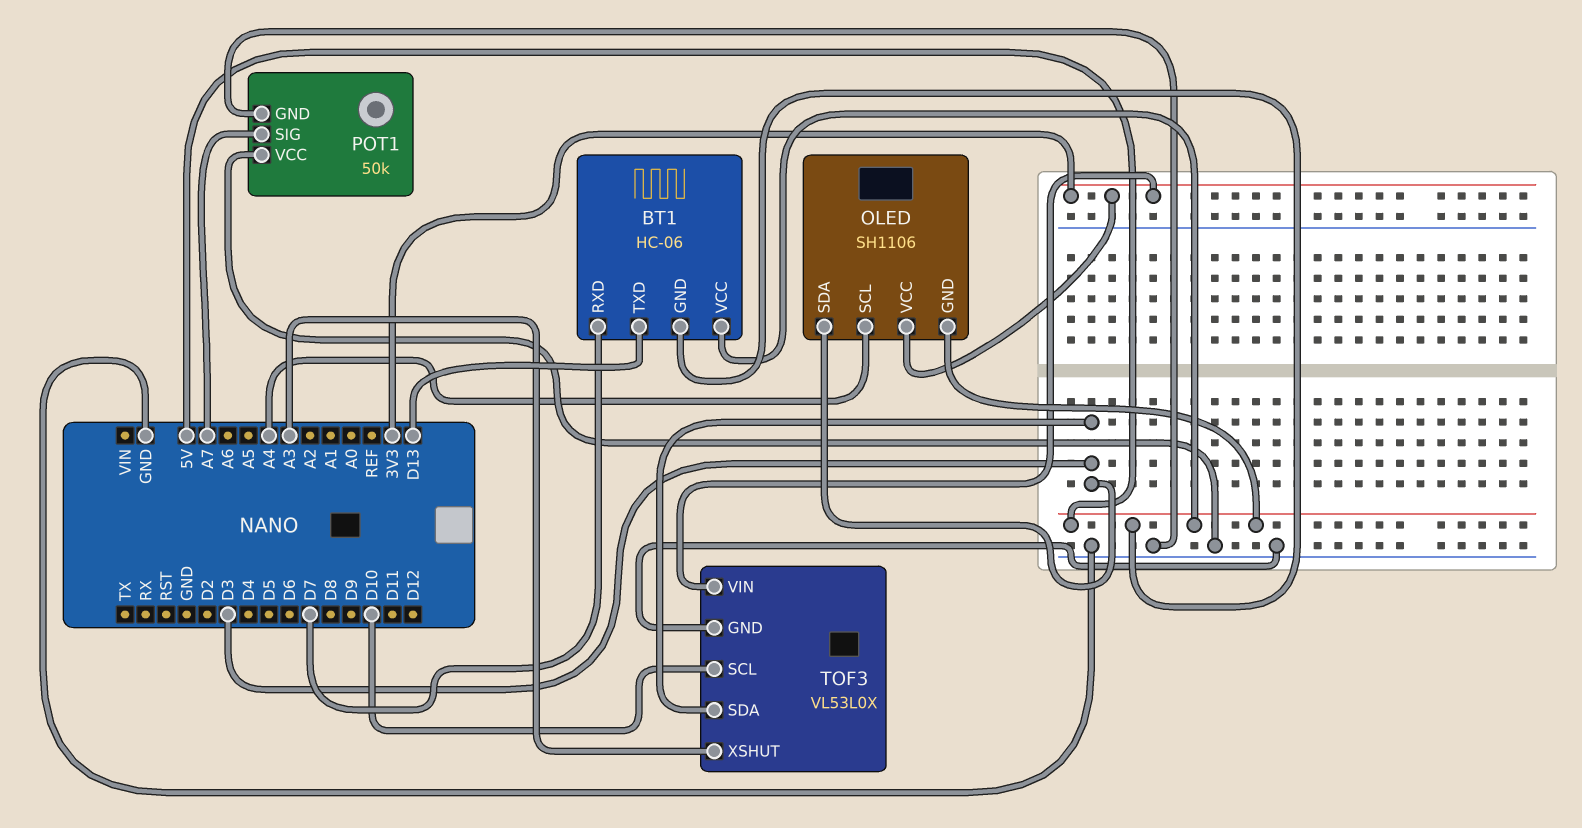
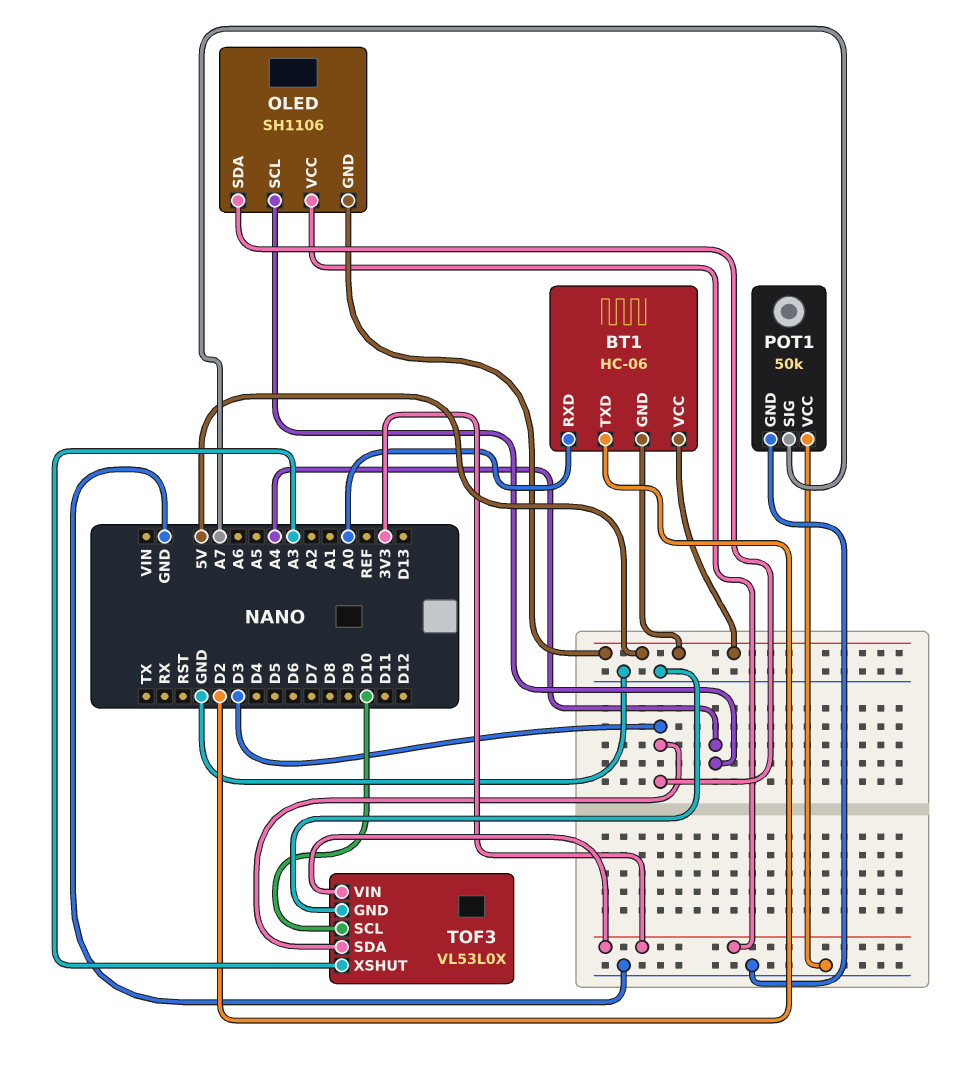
BT1 pin RXD: D7 -> A0
BT1 pin TXD: D13 -> D2

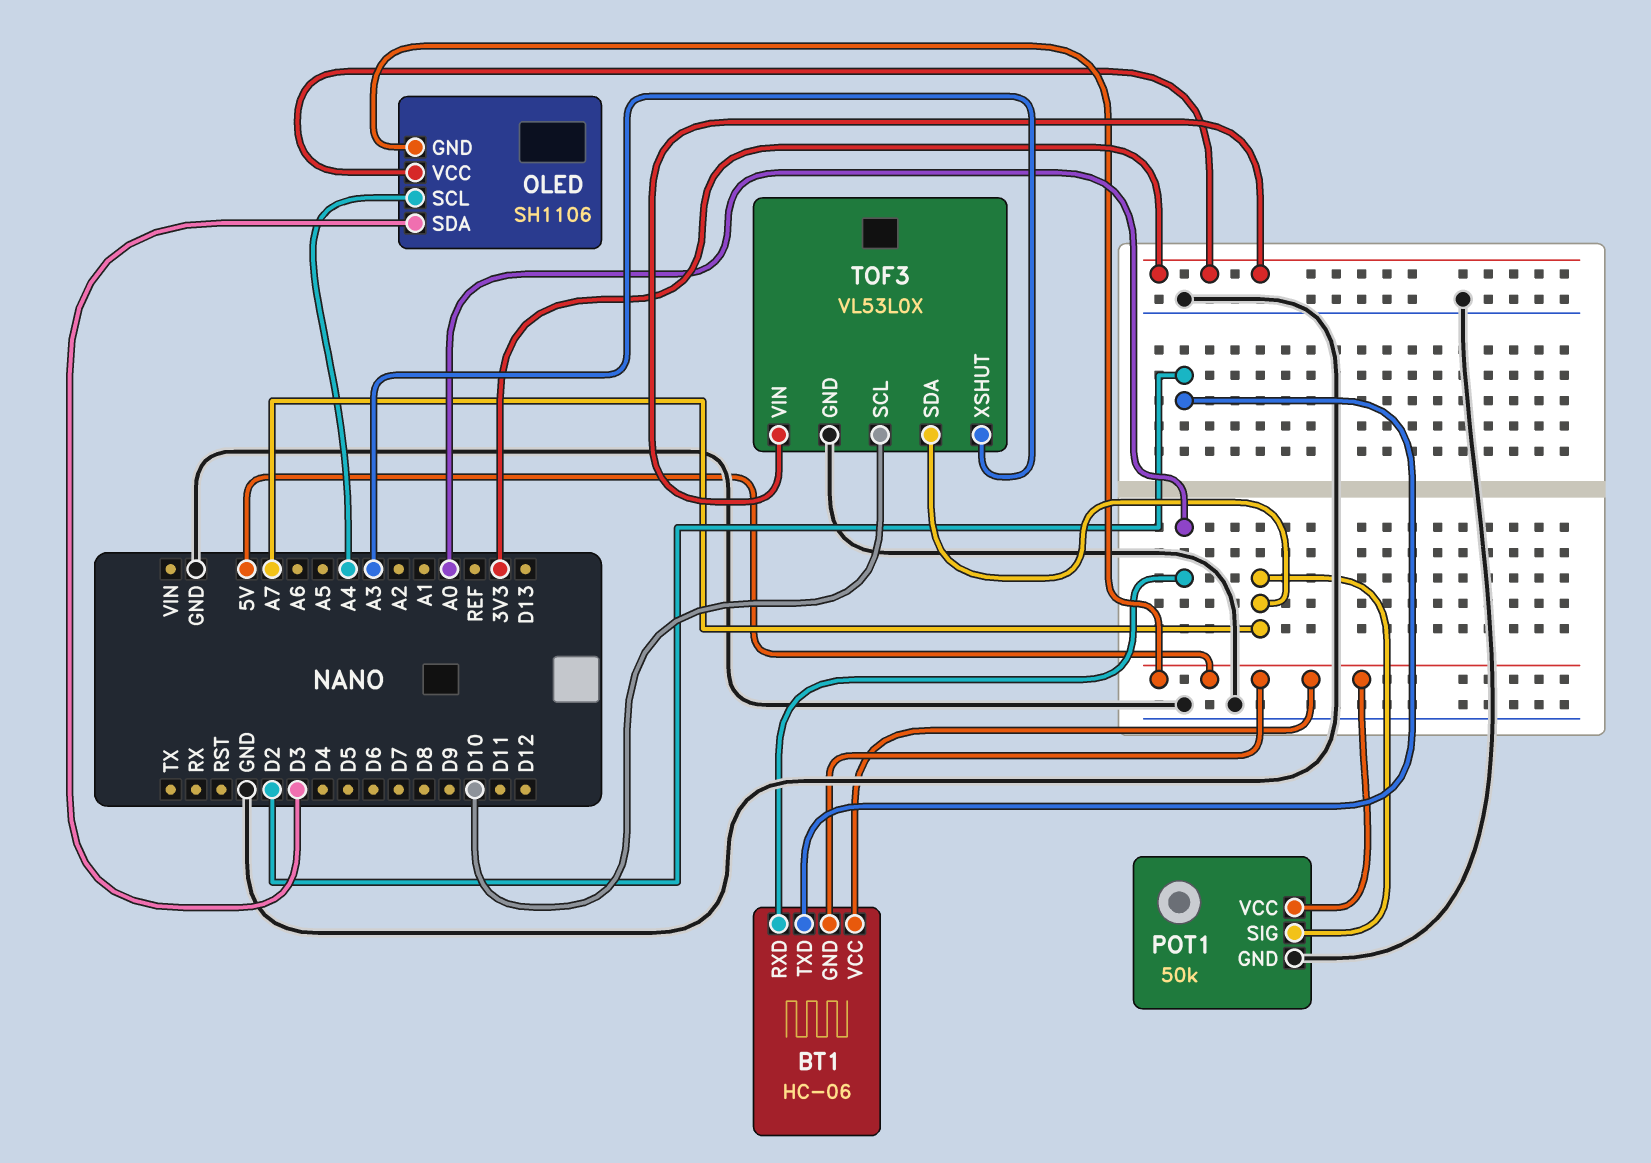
POT1 pin VCC: GND -> 5V
TOF3 pin SDA: D3 -> A7

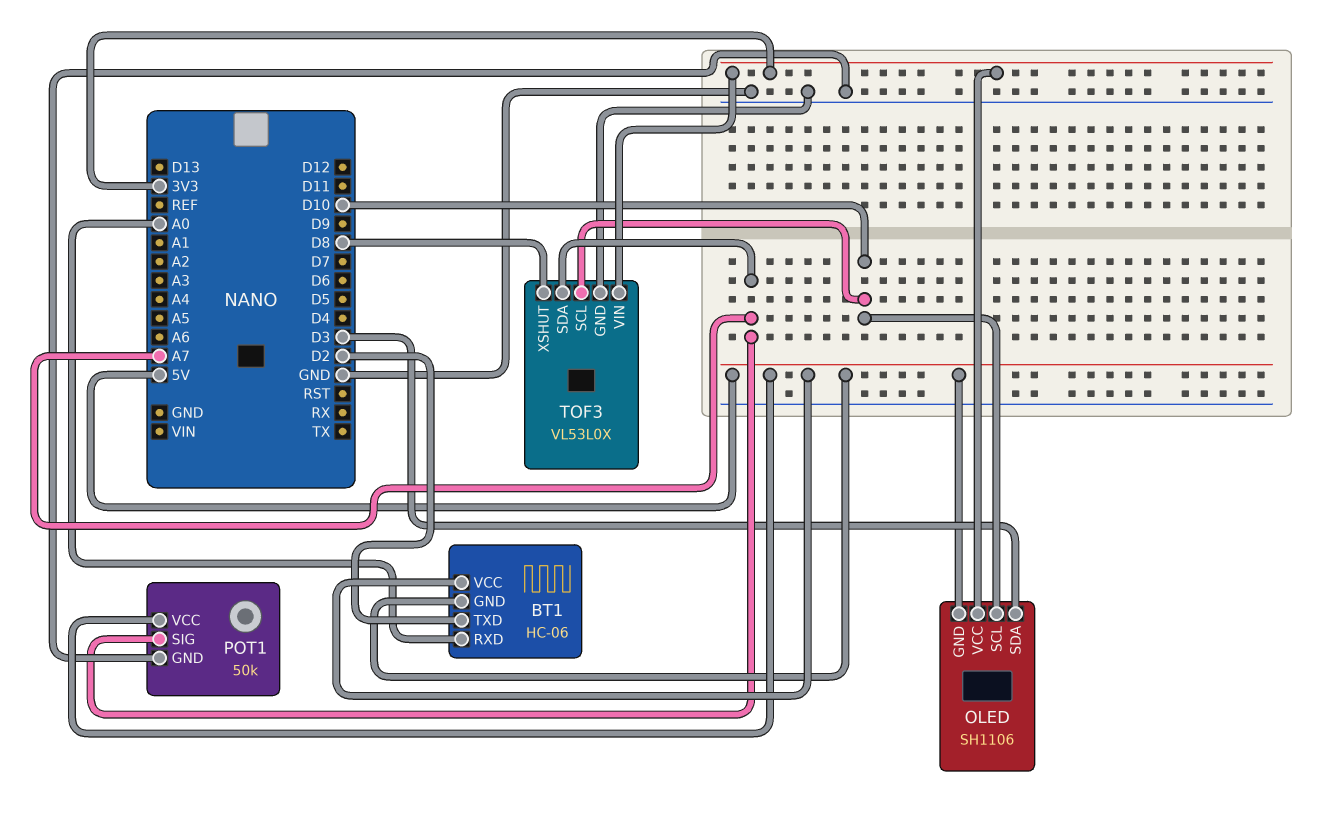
OLED pin SCL: A4 -> D10
TOF3 pin XSHUT: A3 -> D8

